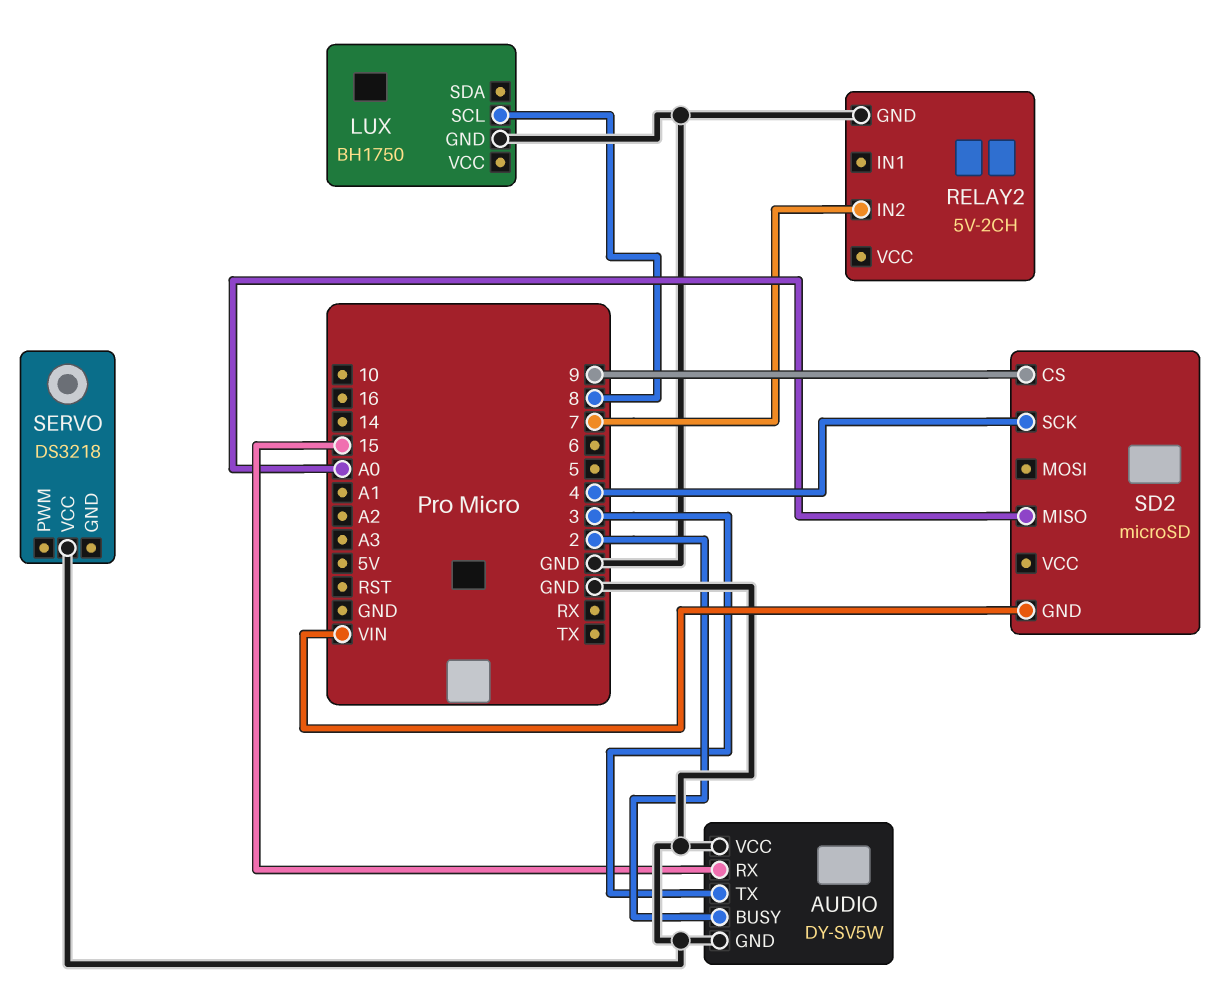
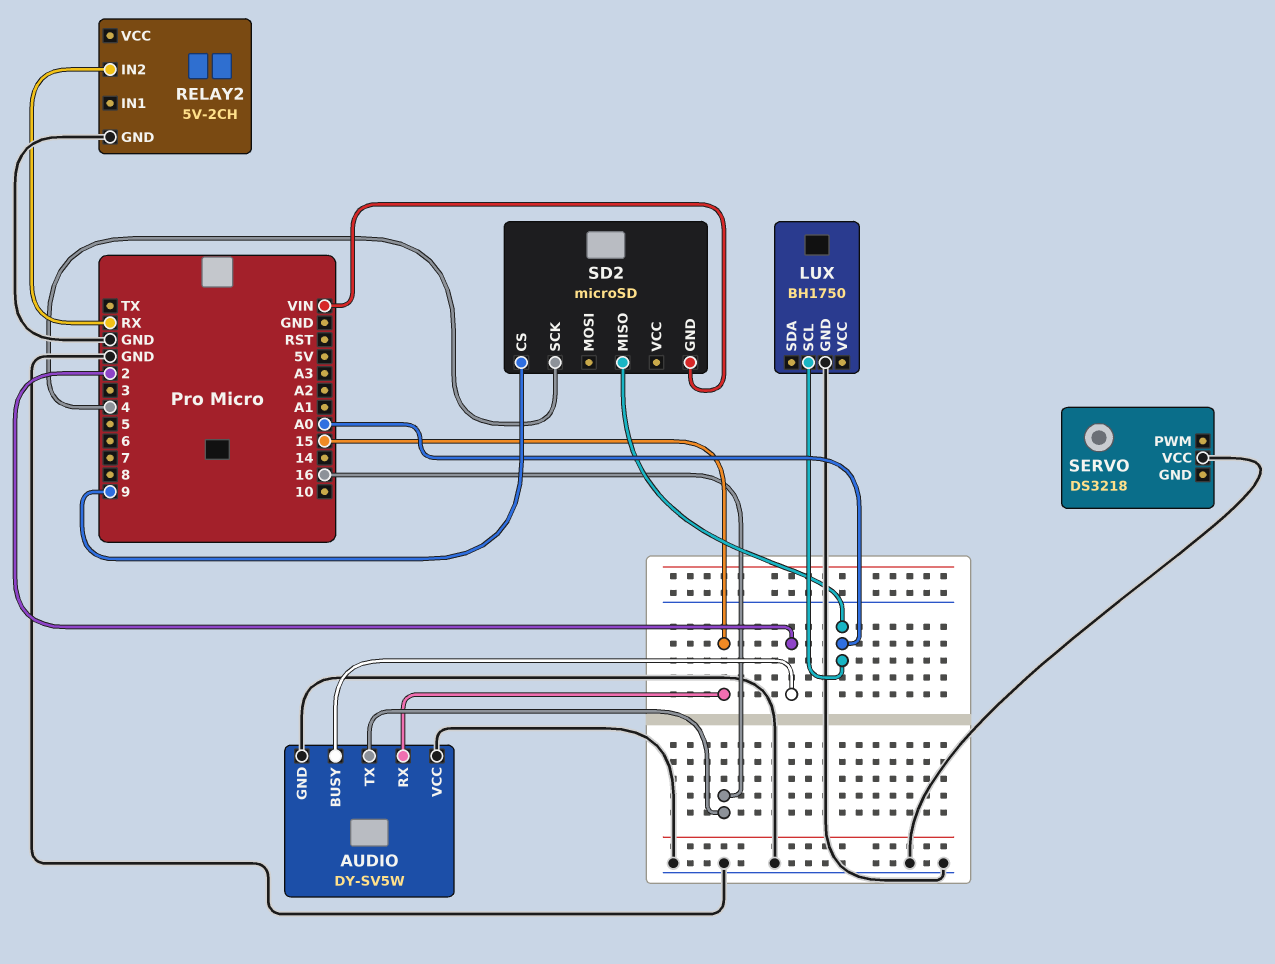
AUDIO pin TX: 3 -> 16
LUX pin SCL: 8 -> A0
RELAY2 pin IN2: 7 -> RX

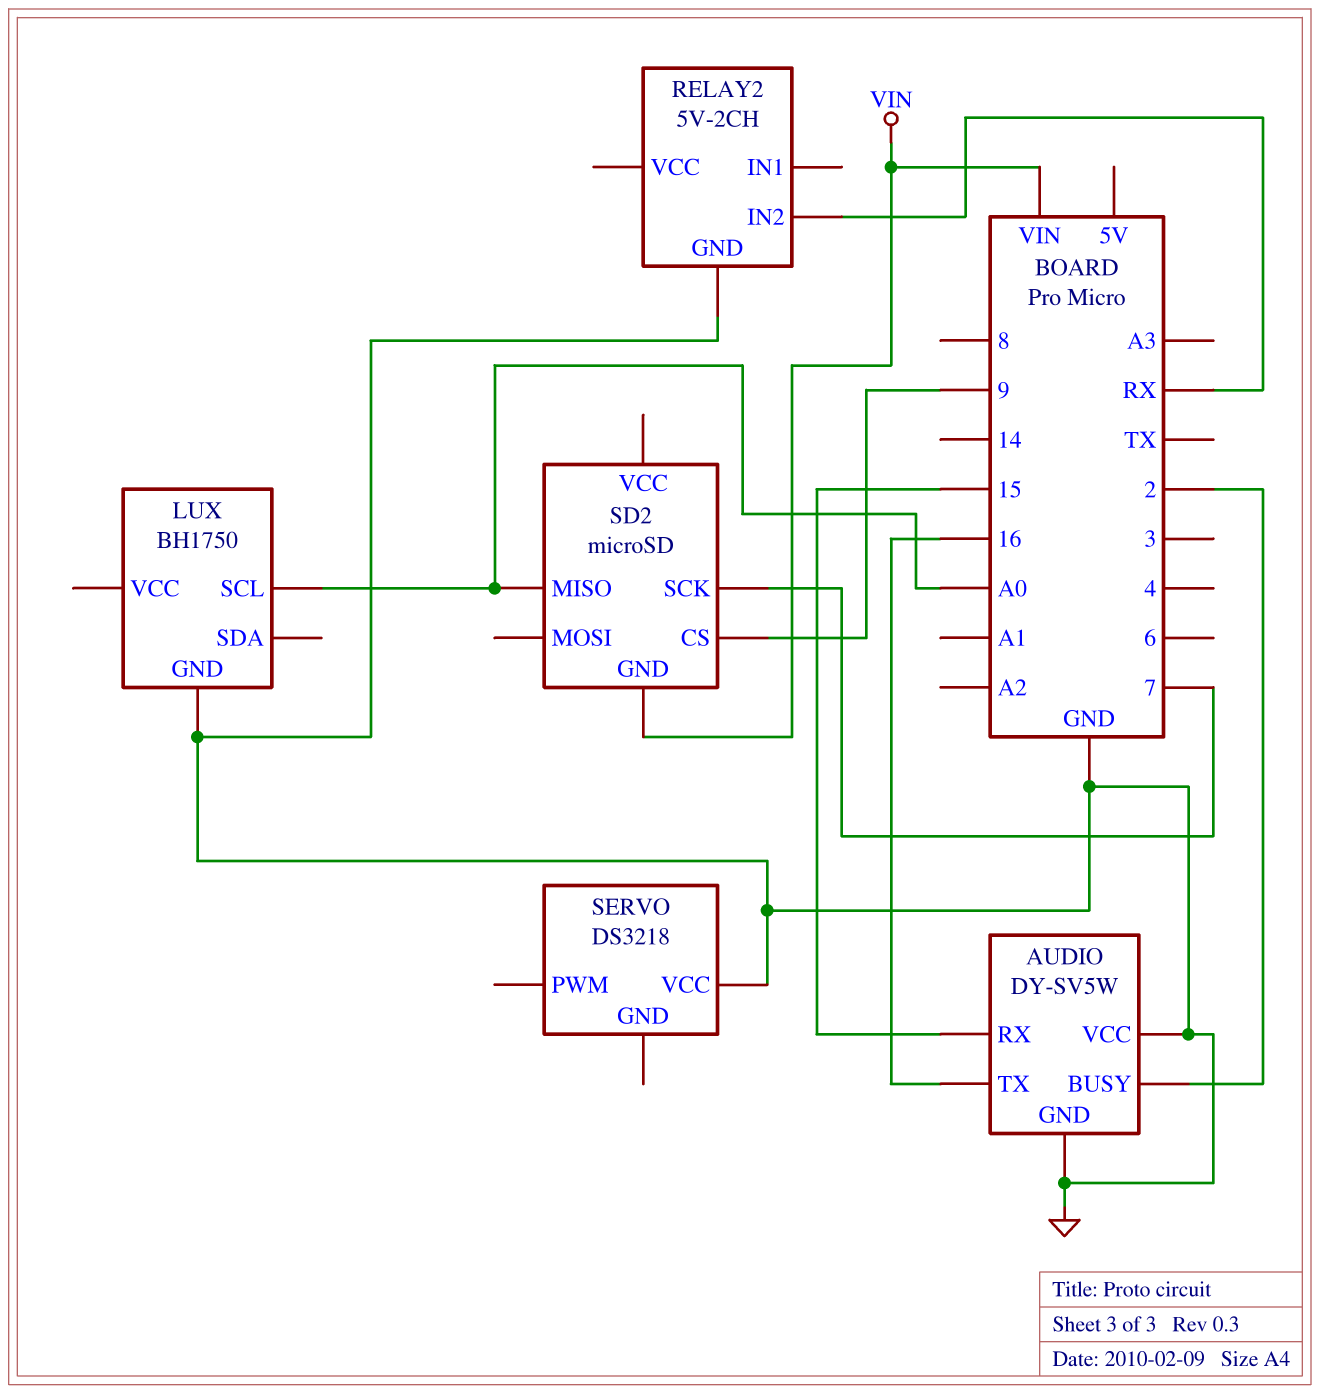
SD2 pin SCK: 4 -> 7

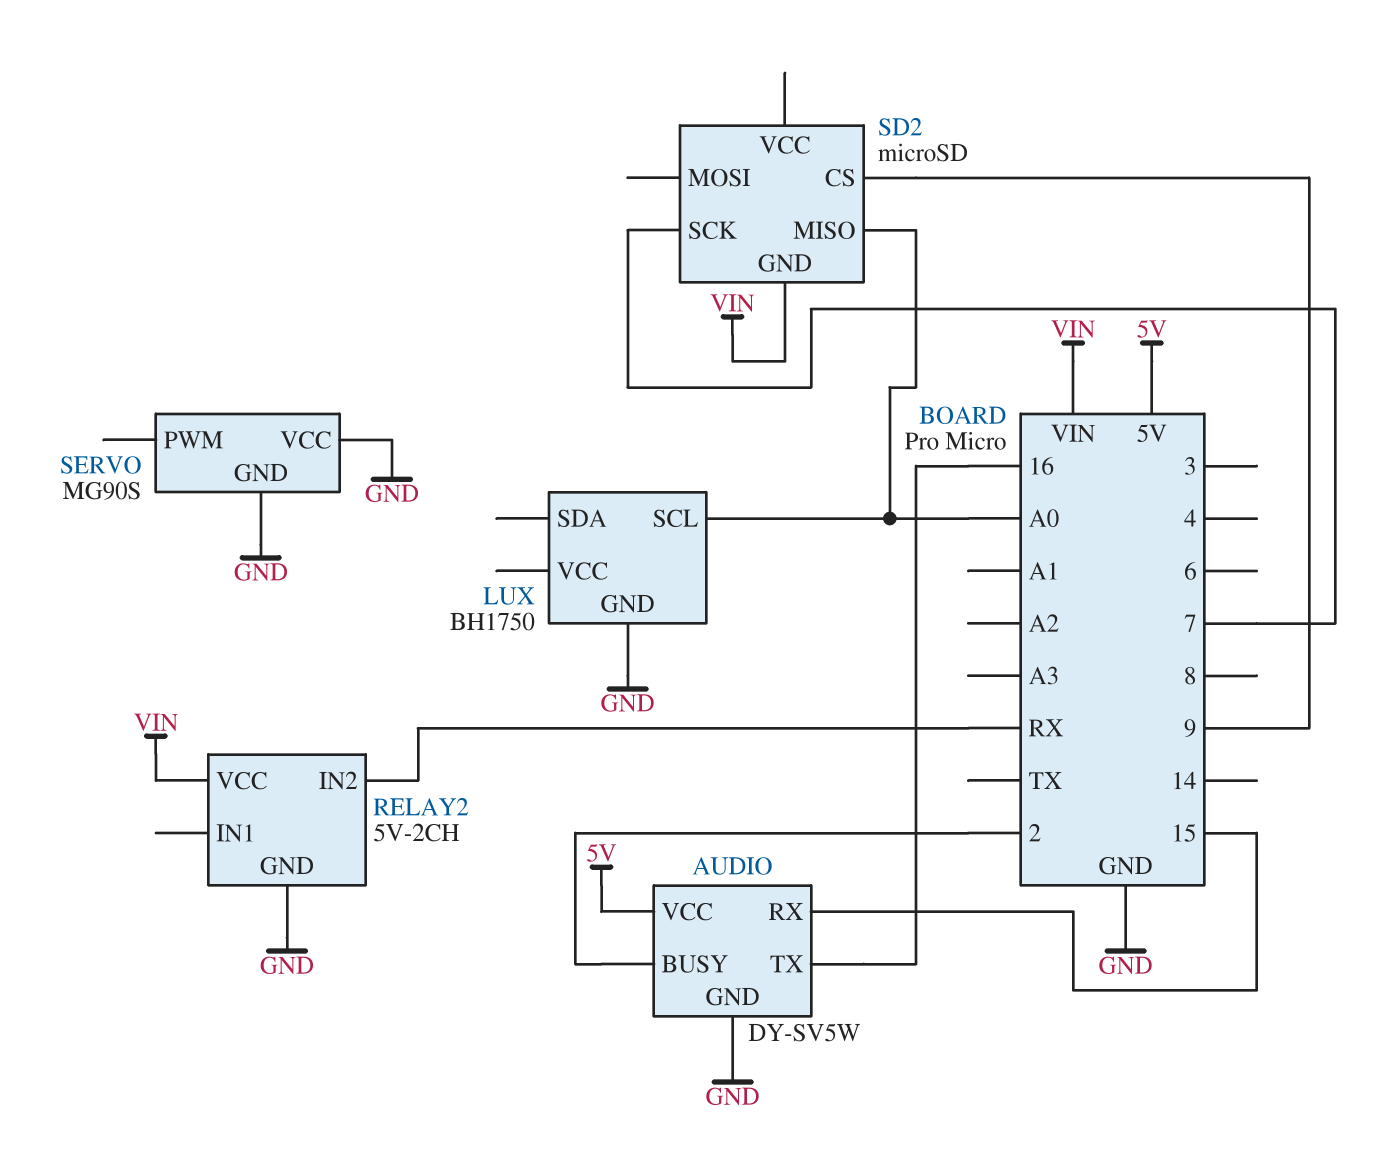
AUDIO pin VCC: GND -> 5V
RELAY2 pin VCC: none -> VIN
SERVO: DS3218 -> MG90S
SERVO pin GND: none -> GND

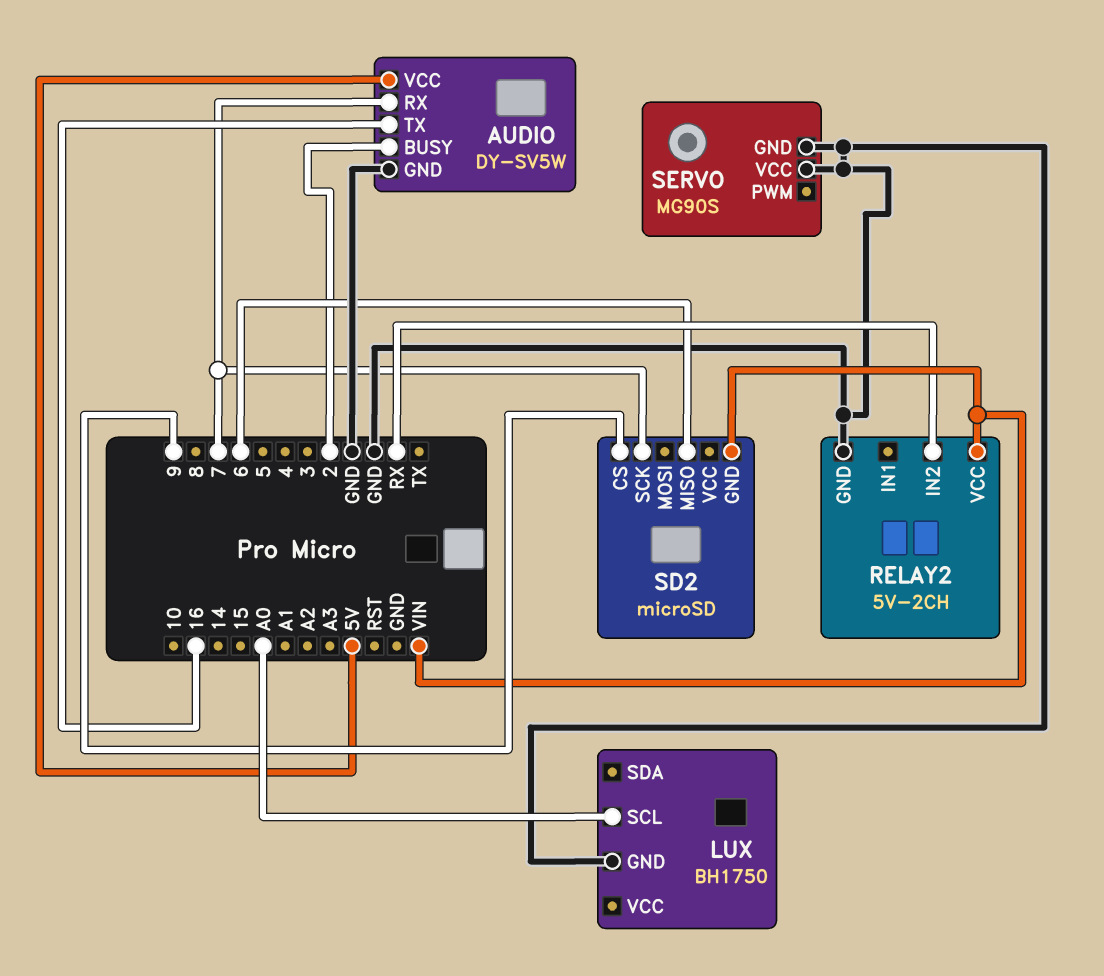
AUDIO pin RX: 15 -> 7
SD2 pin MISO: A0 -> 6

